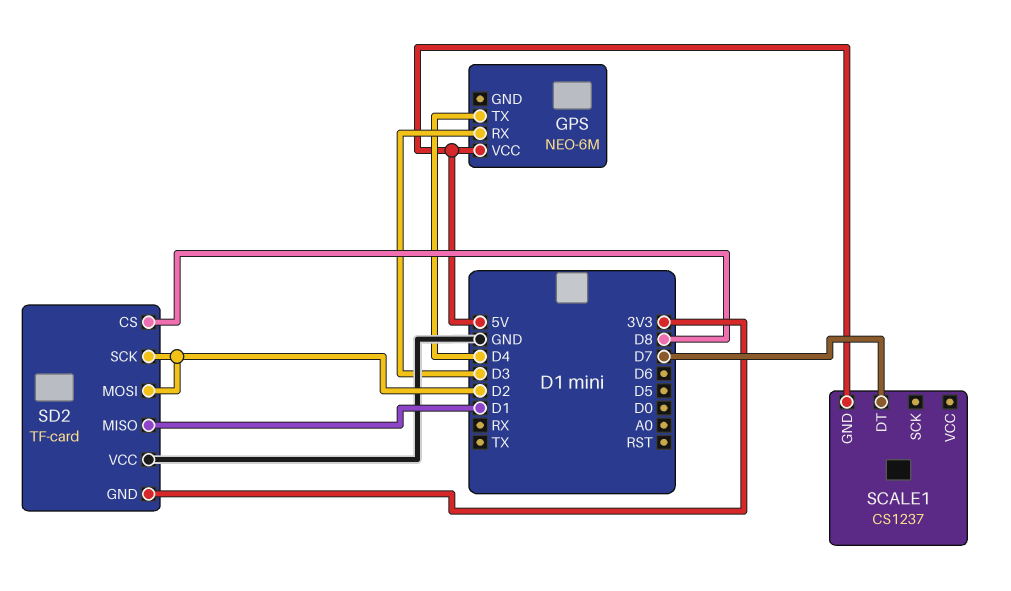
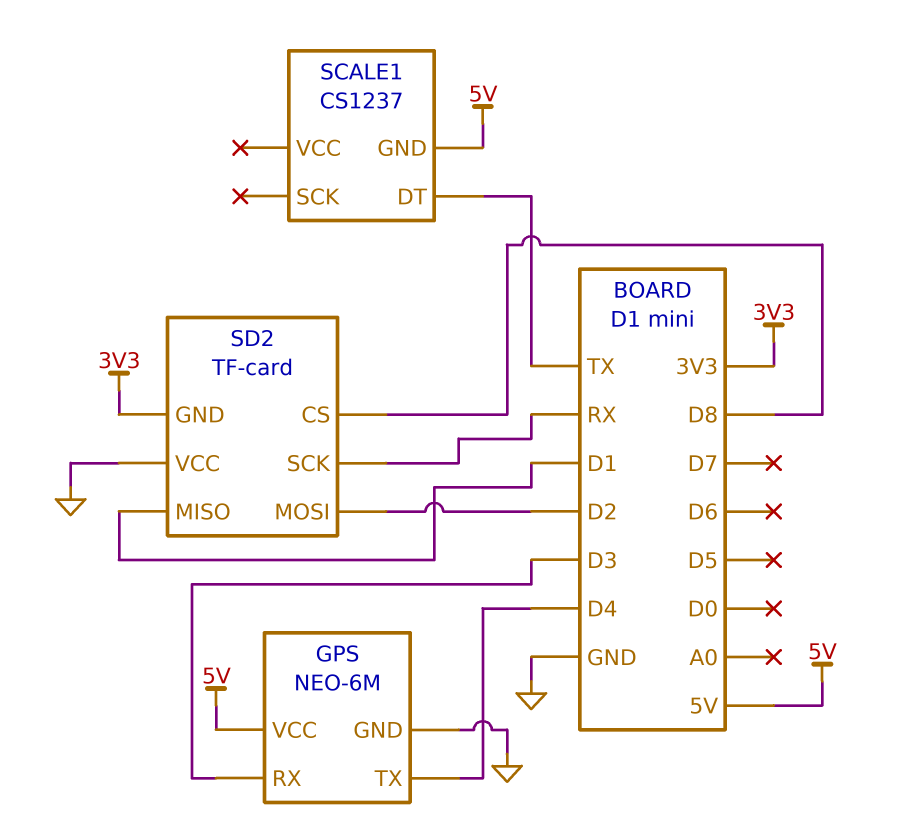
GPS pin GND: none -> GND
SCALE1 pin DT: D7 -> TX
SD2 pin SCK: D2 -> RX

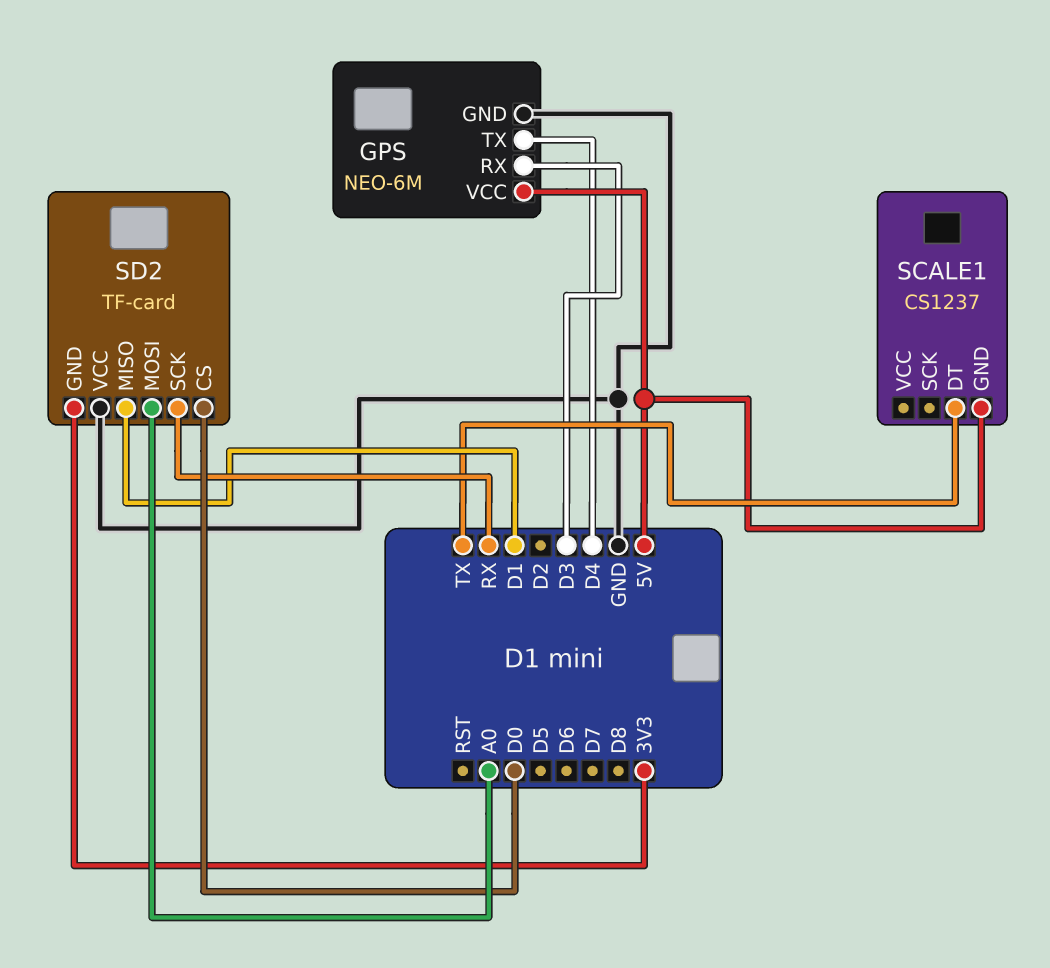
SD2 pin CS: D8 -> D0
SD2 pin MOSI: D2 -> A0

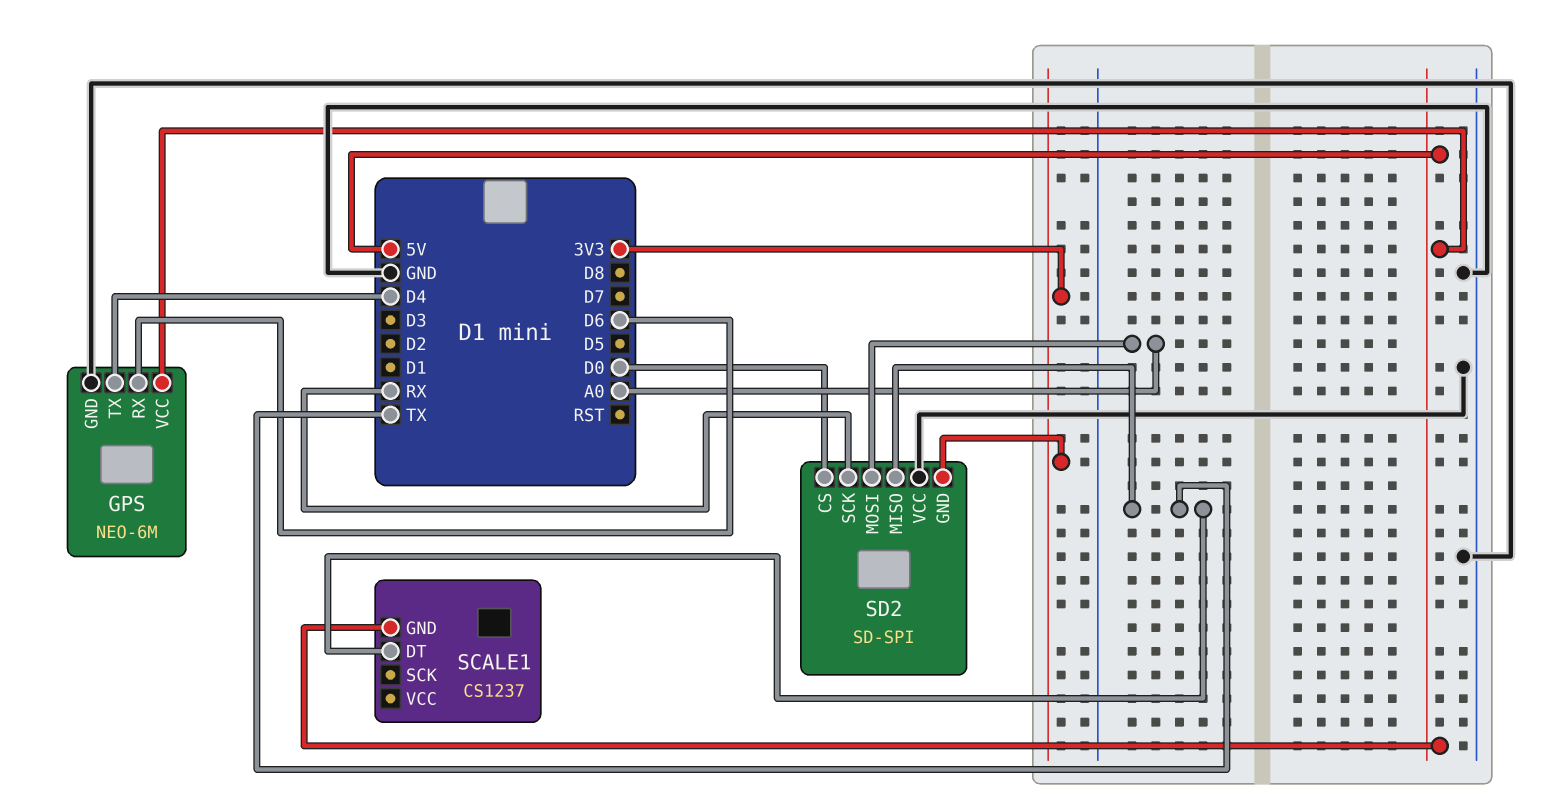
GPS pin RX: D3 -> D6
SD2: TF-card -> SD-SPI
SD2 pin MISO: D1 -> TX

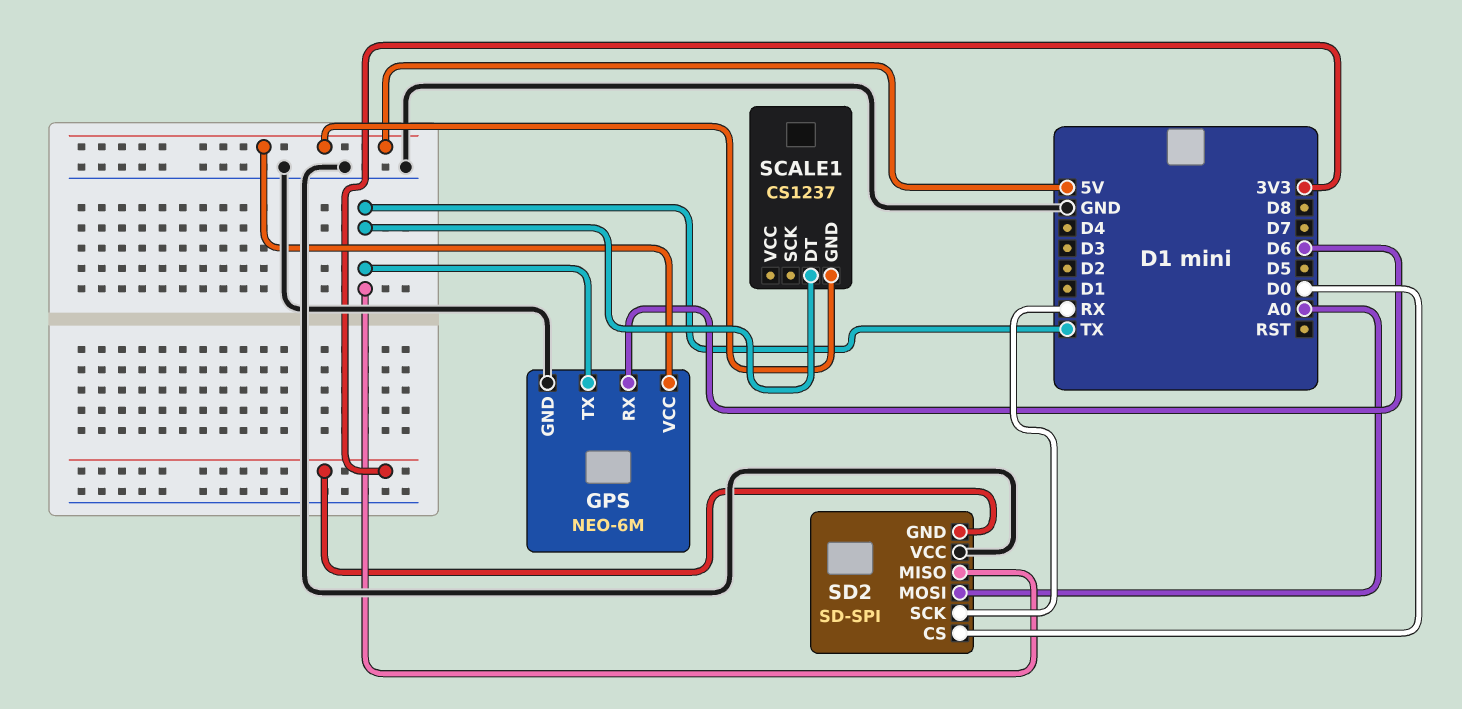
GPS pin TX: D4 -> TX

